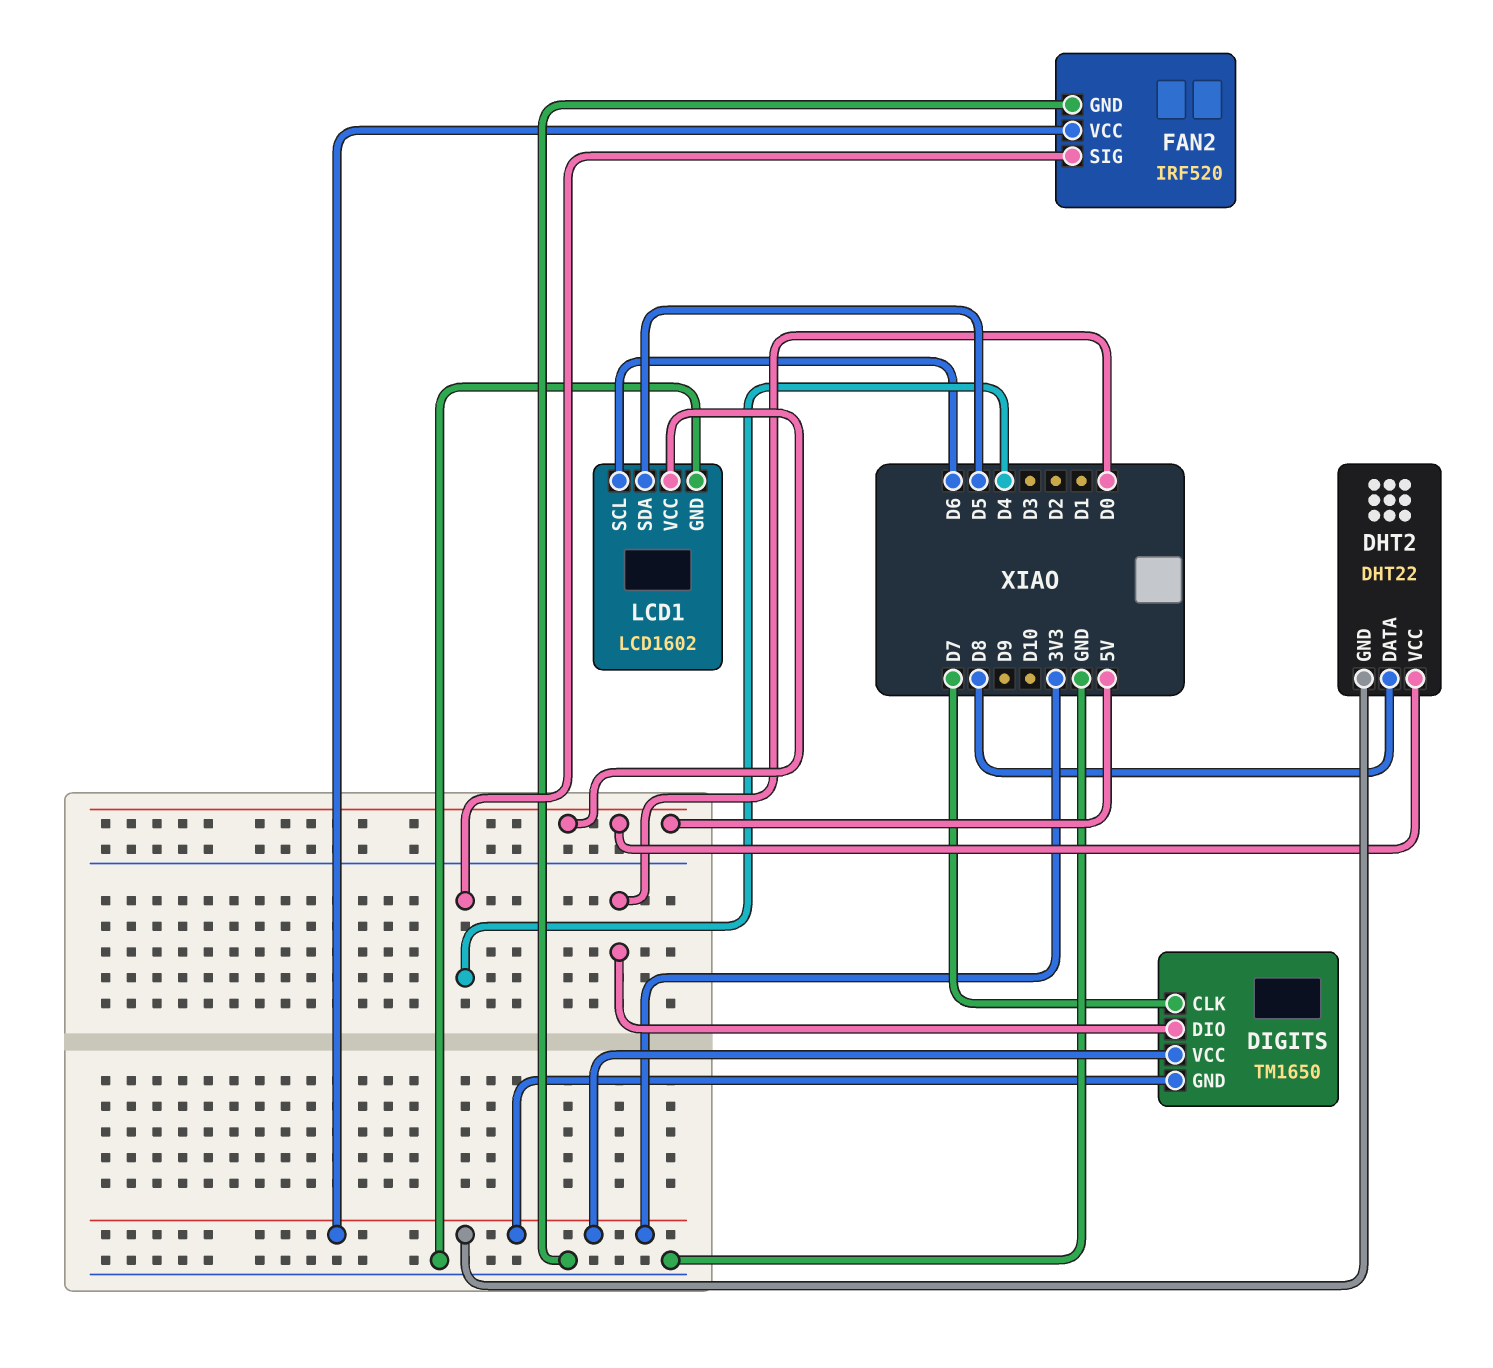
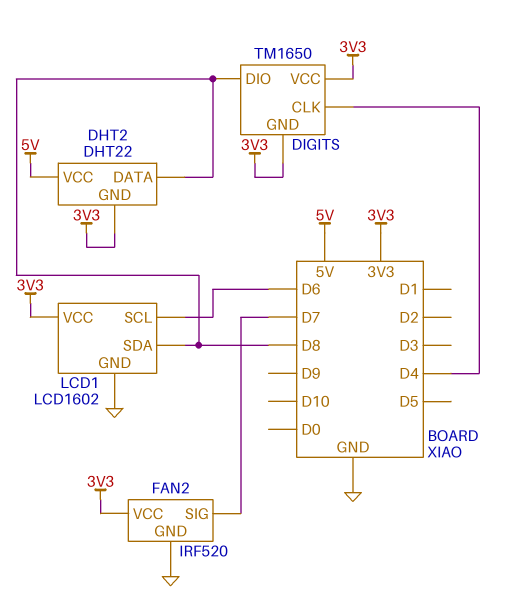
DIGITS pin CLK: D7 -> D4
DIGITS pin DIO: D0 -> D8
FAN2 pin SIG: D4 -> D7
LCD1 pin SDA: D5 -> D8
LCD1 pin VCC: 5V -> 3V3

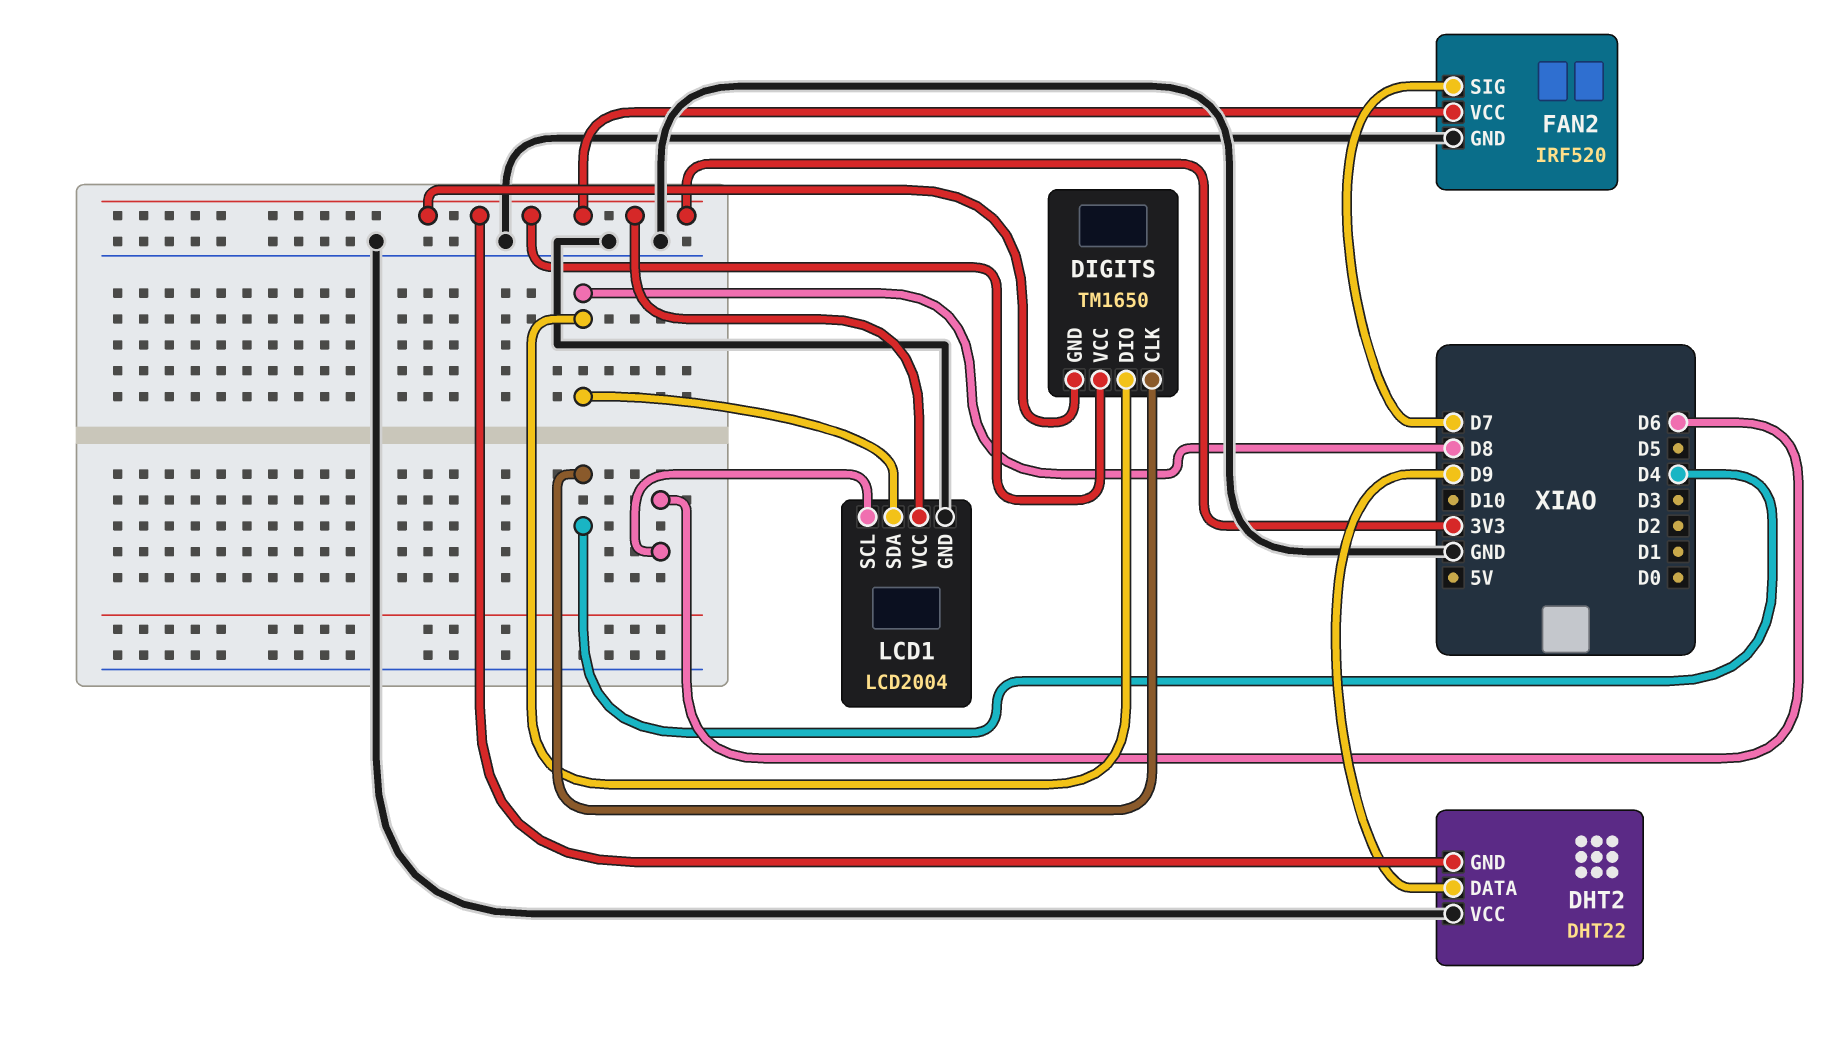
DHT2 pin DATA: D8 -> D9
DHT2 pin VCC: 5V -> GND
LCD1: LCD1602 -> LCD2004

